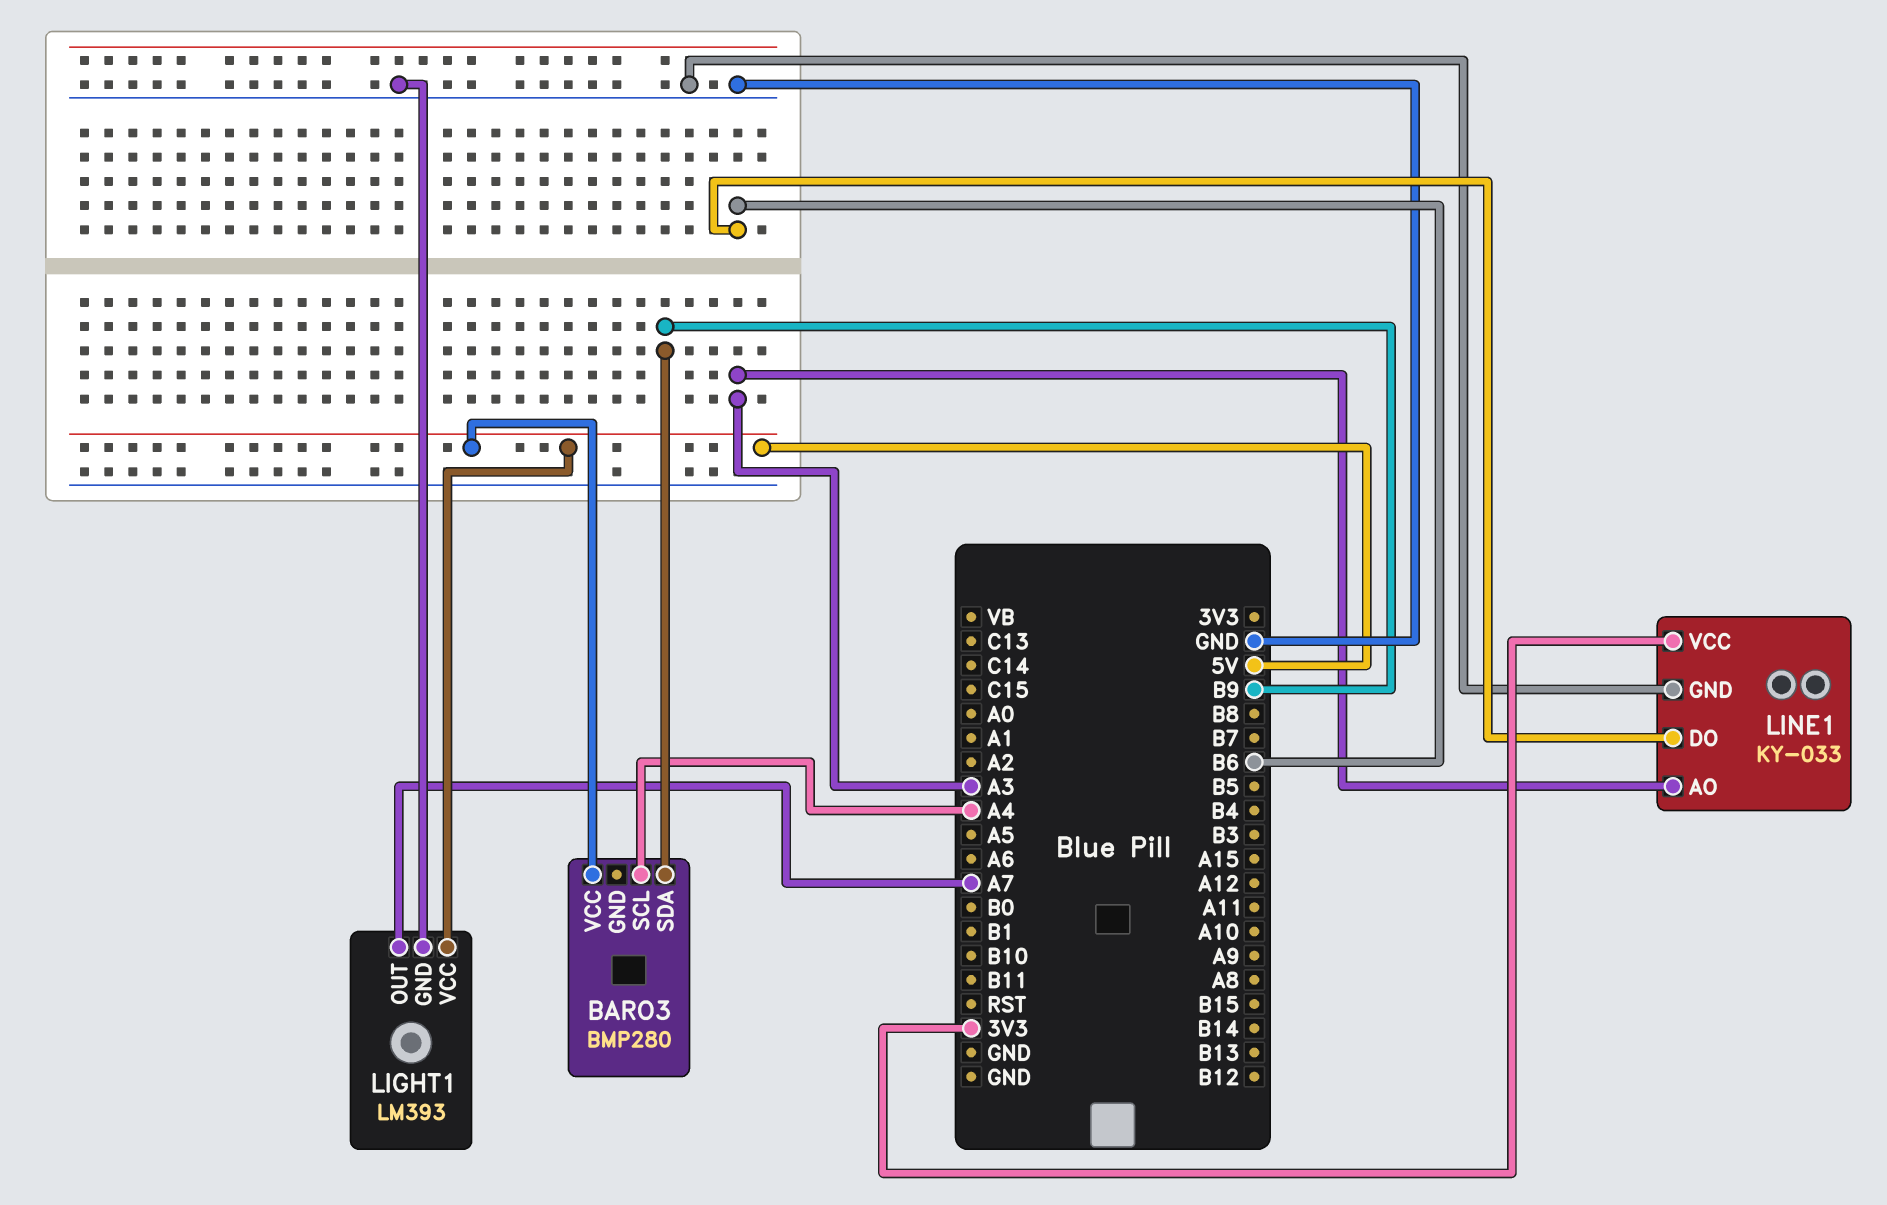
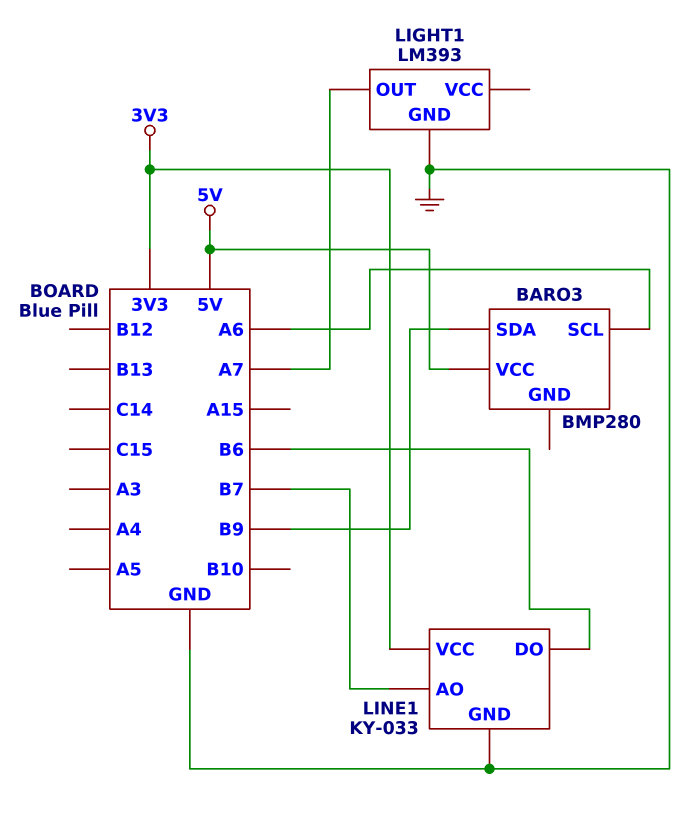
BARO3 pin SCL: A4 -> A6
LIGHT1 pin VCC: 5V -> none
LINE1 pin AO: A3 -> B7

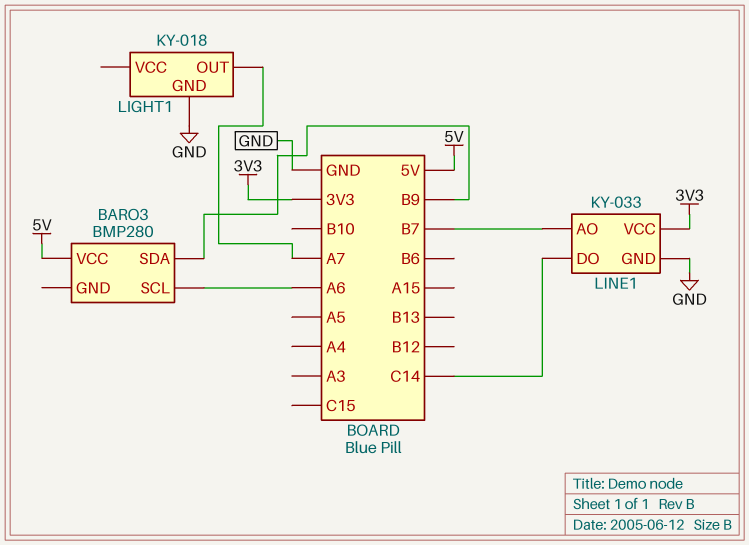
LIGHT1: LM393 -> KY-018
LINE1 pin DO: B6 -> C14

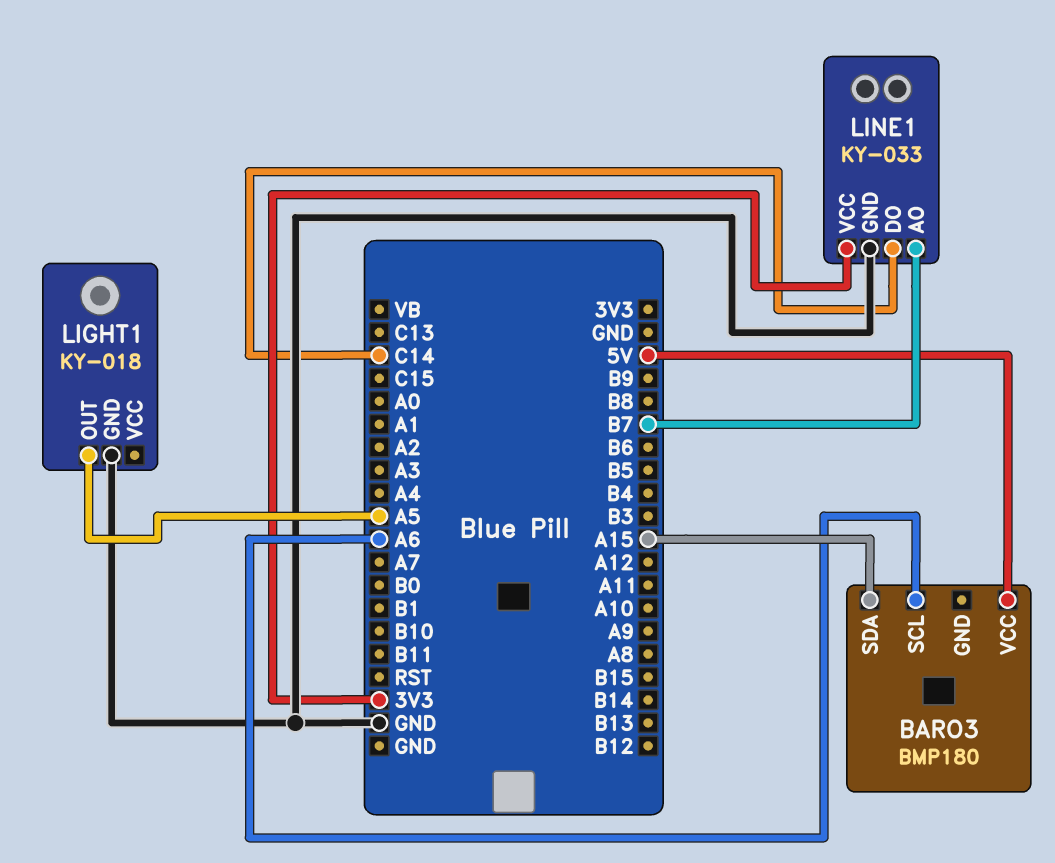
BARO3: BMP280 -> BMP180
BARO3 pin SDA: B9 -> A15
LIGHT1 pin OUT: A7 -> A5

